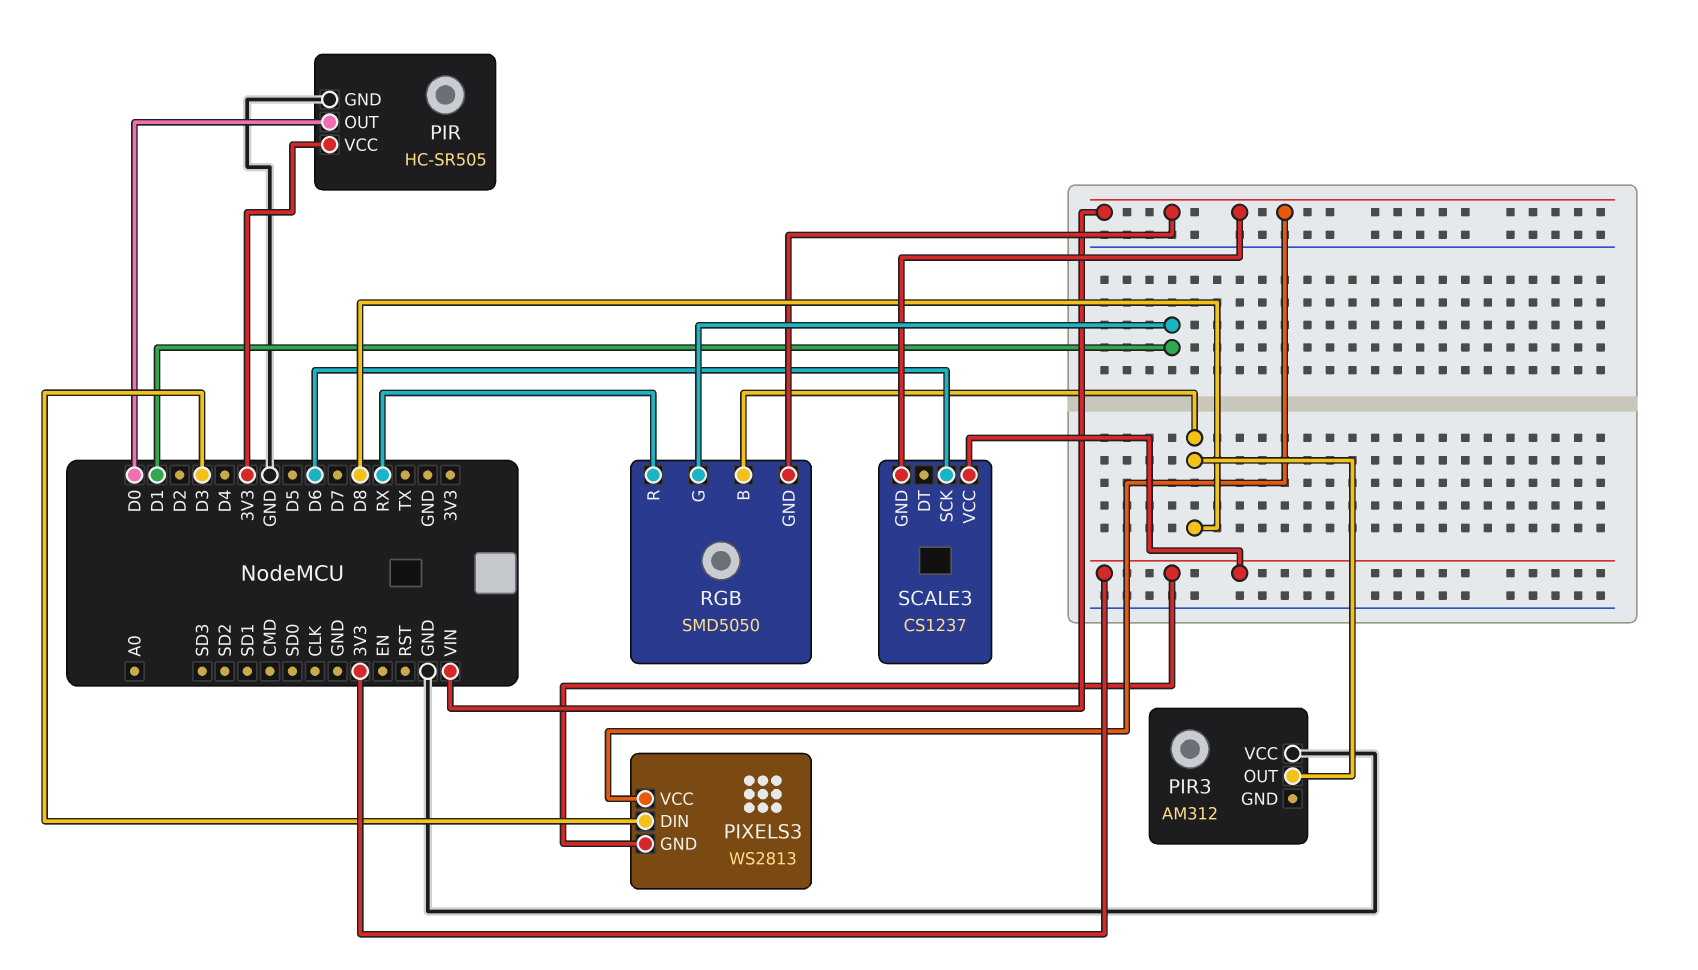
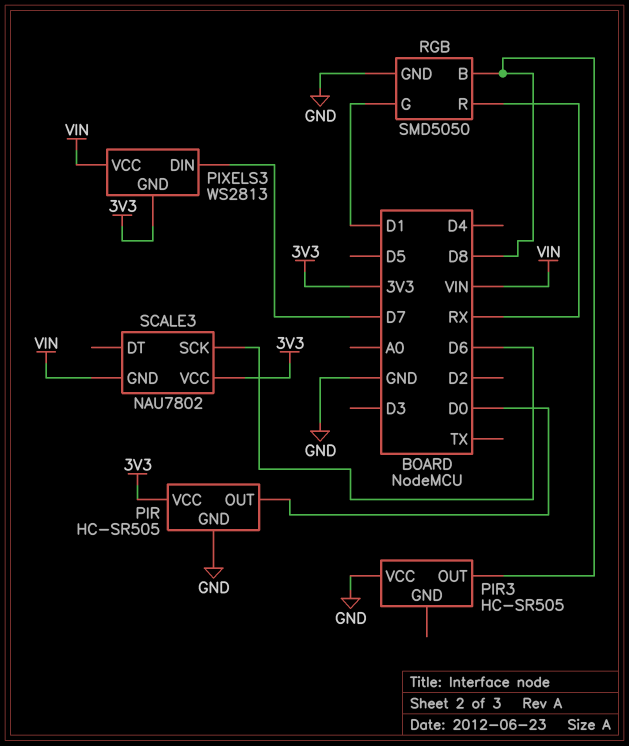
PIR3: AM312 -> HC-SR505
PIXELS3 pin DIN: D3 -> D7
RGB pin GND: VIN -> GND
SCALE3: CS1237 -> NAU7802

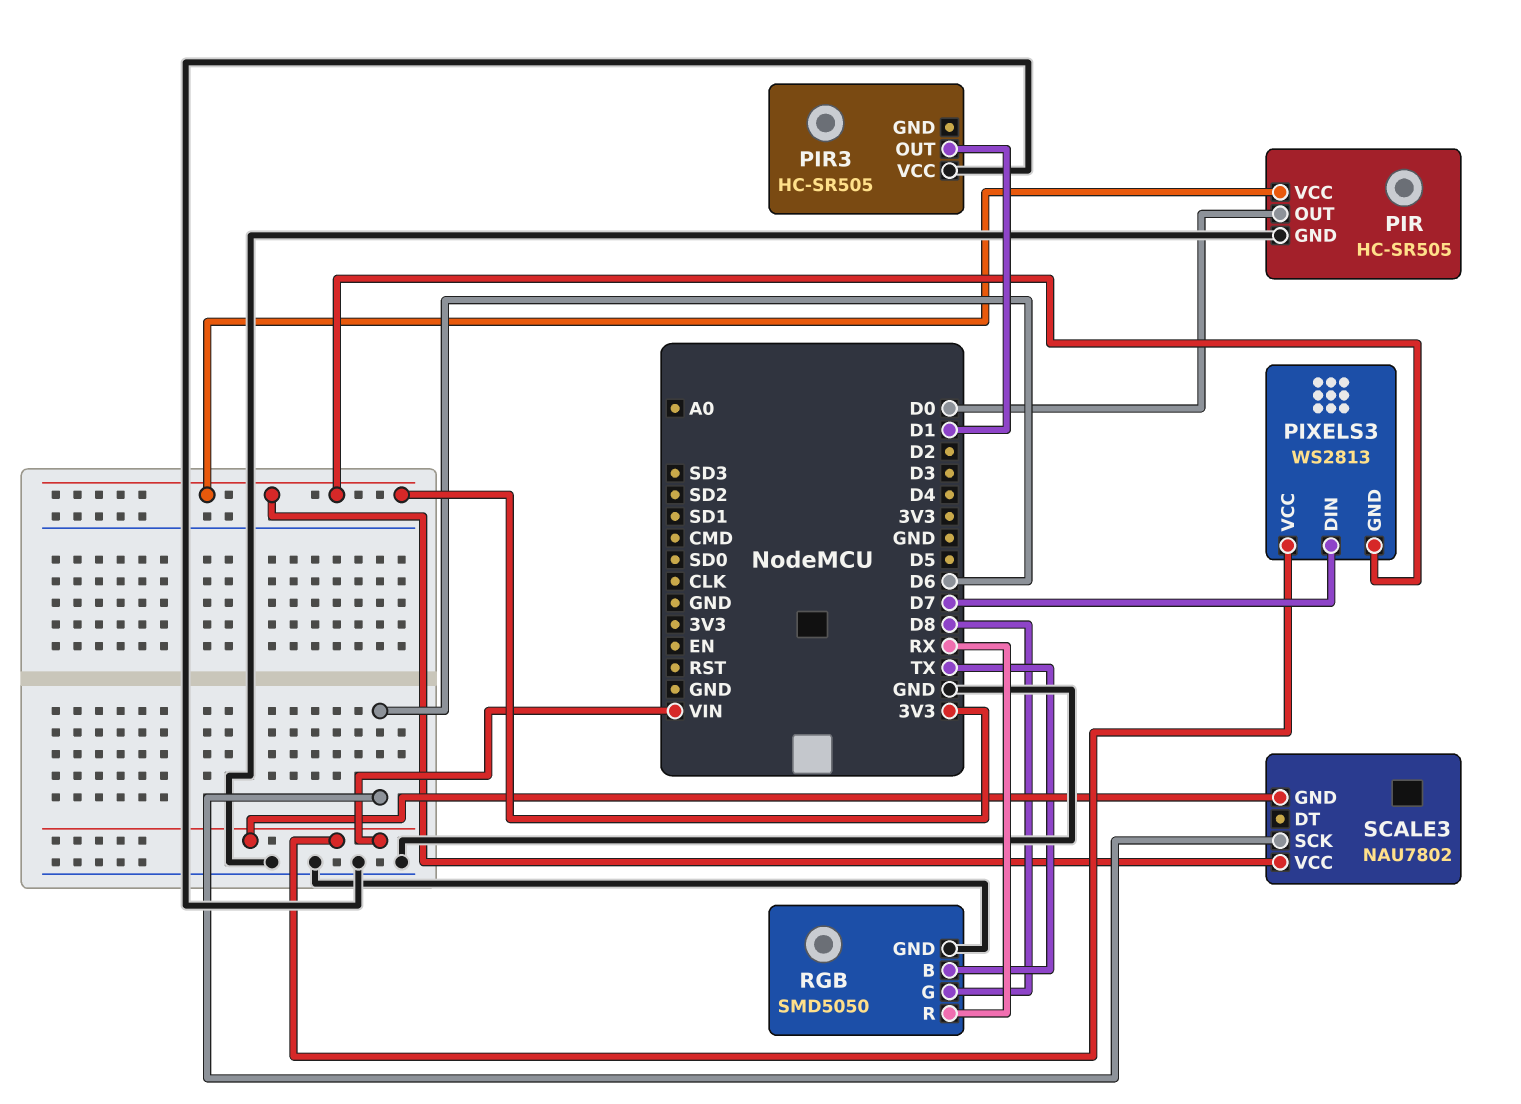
PIR3 pin OUT: D8 -> D1
RGB pin B: D8 -> TX
RGB pin G: D1 -> D8

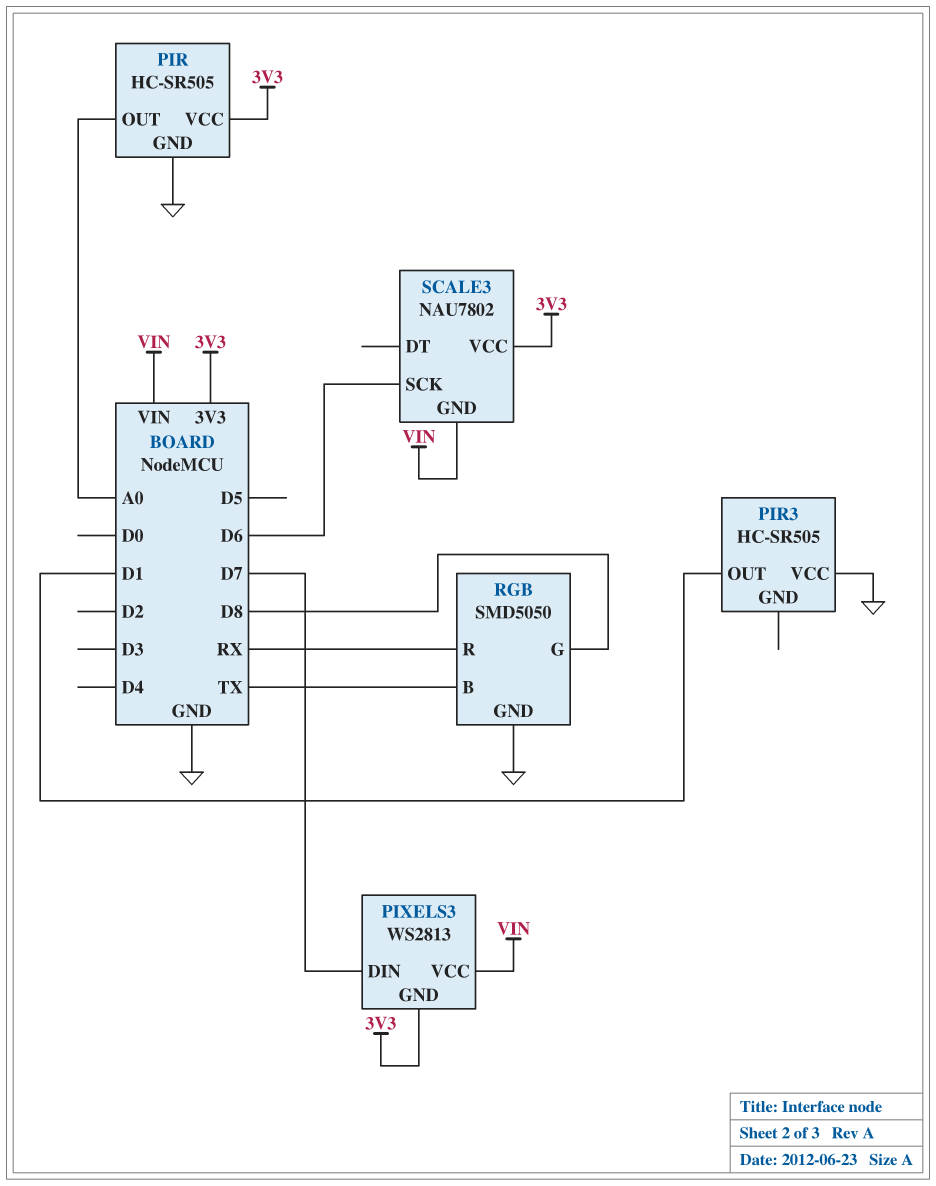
PIR pin OUT: D0 -> A0

